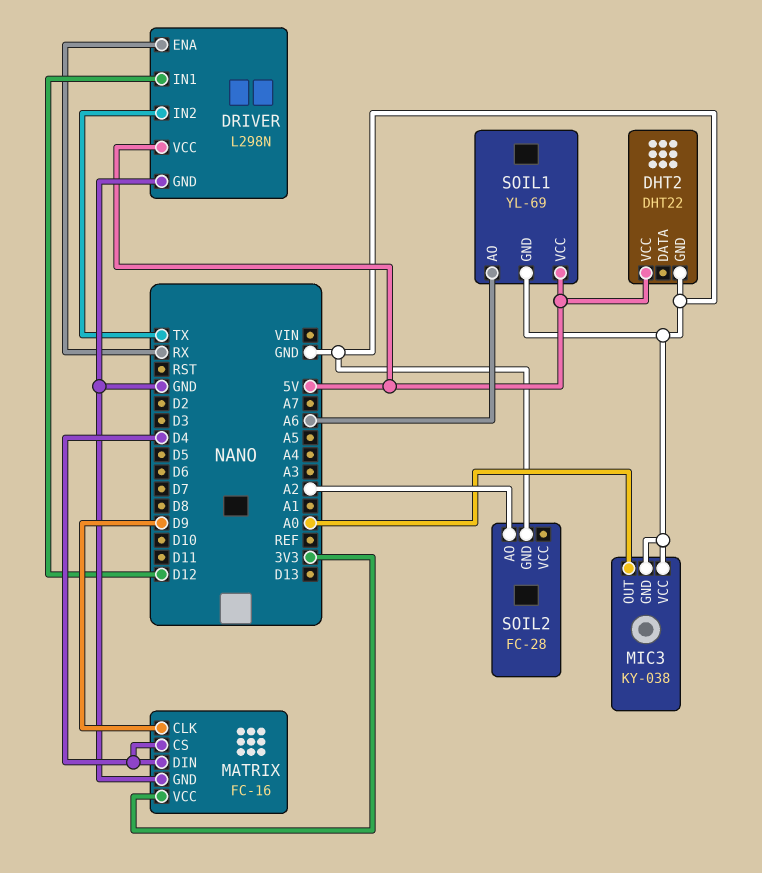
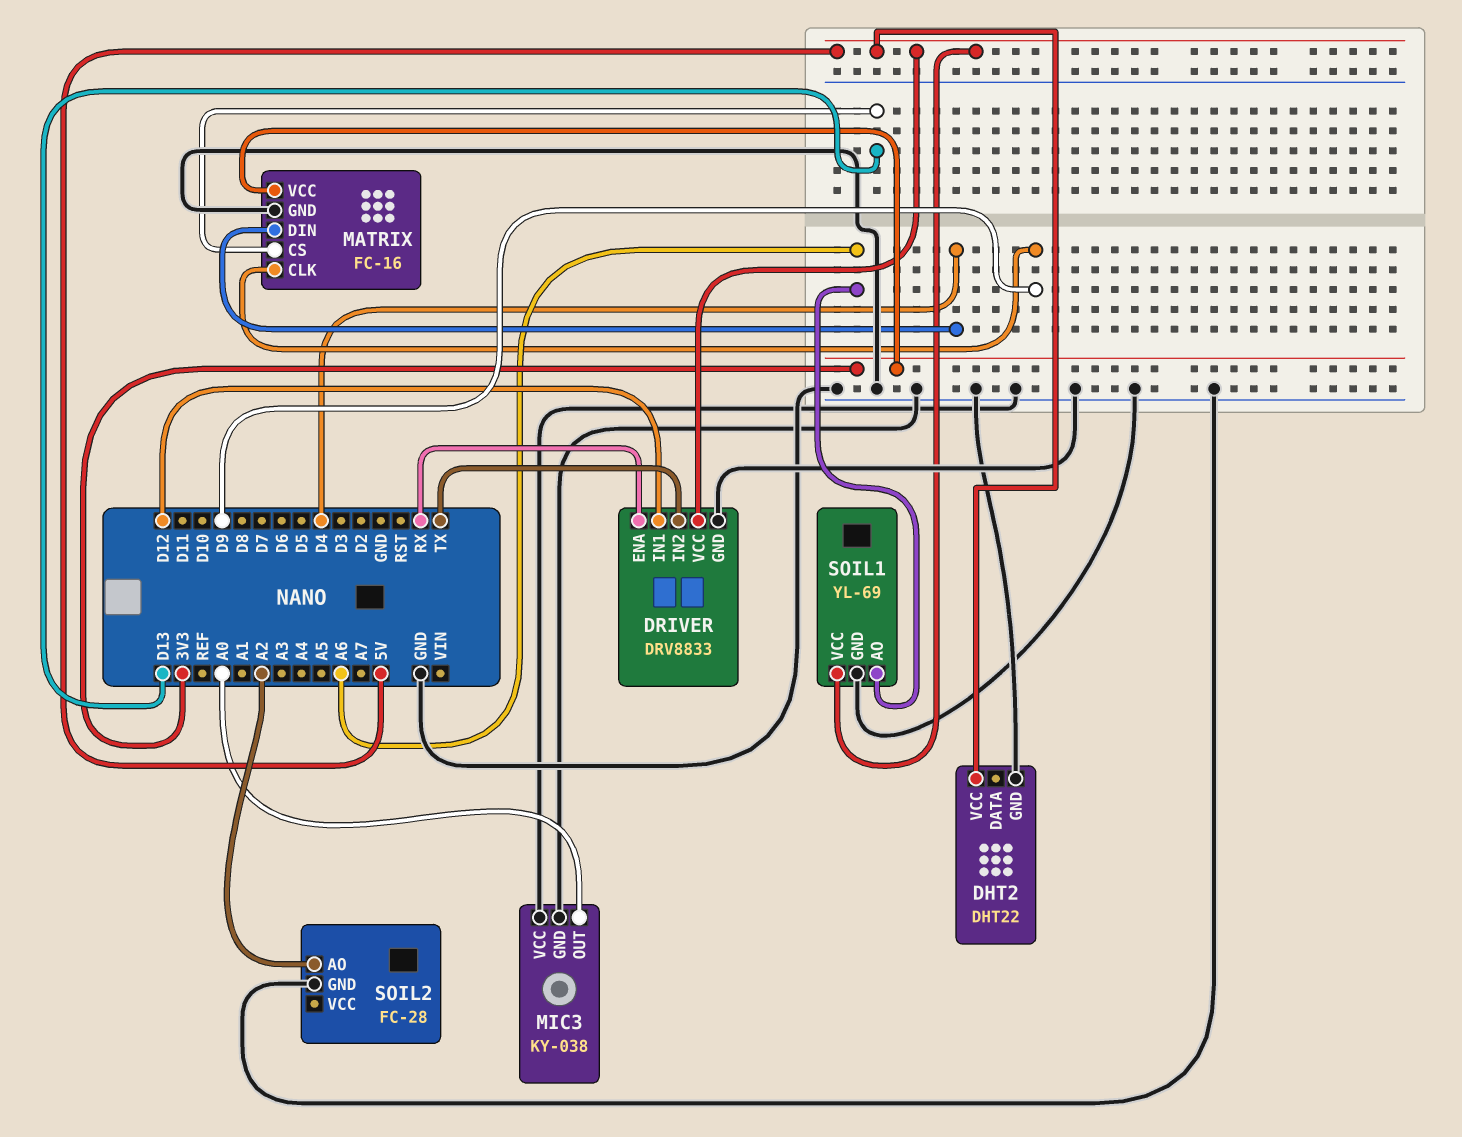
DRIVER: L298N -> DRV8833
MATRIX pin CS: D4 -> D13

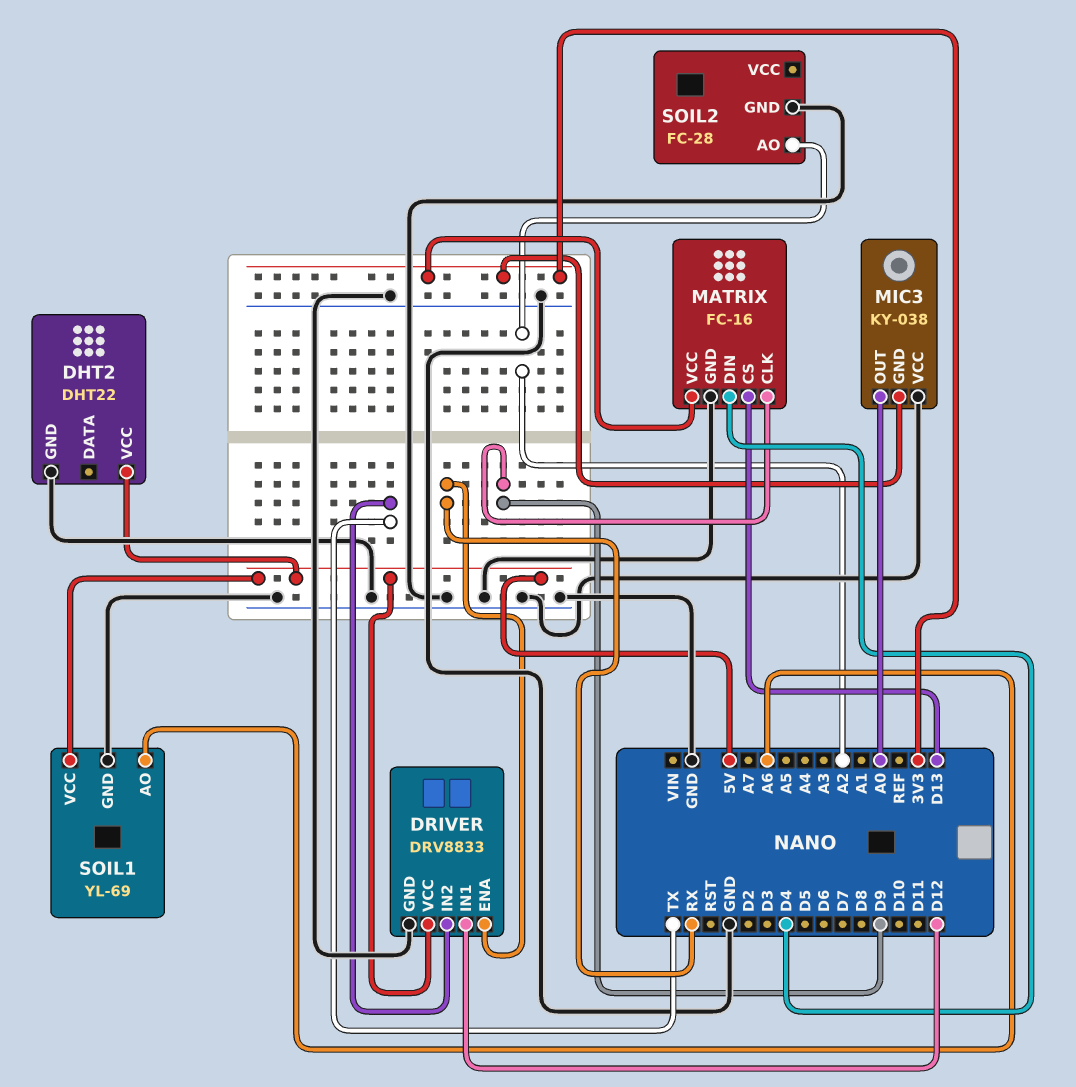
MIC3 pin GND: GND -> 3V3

